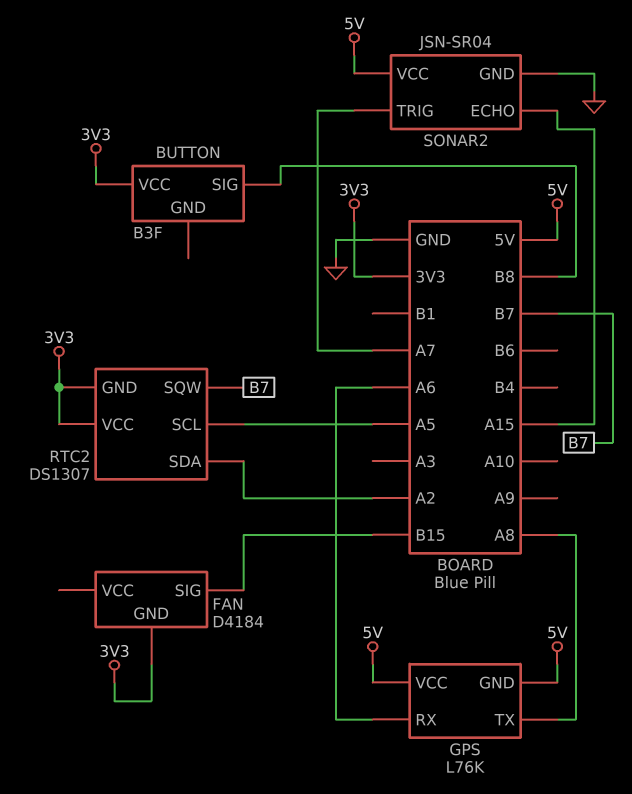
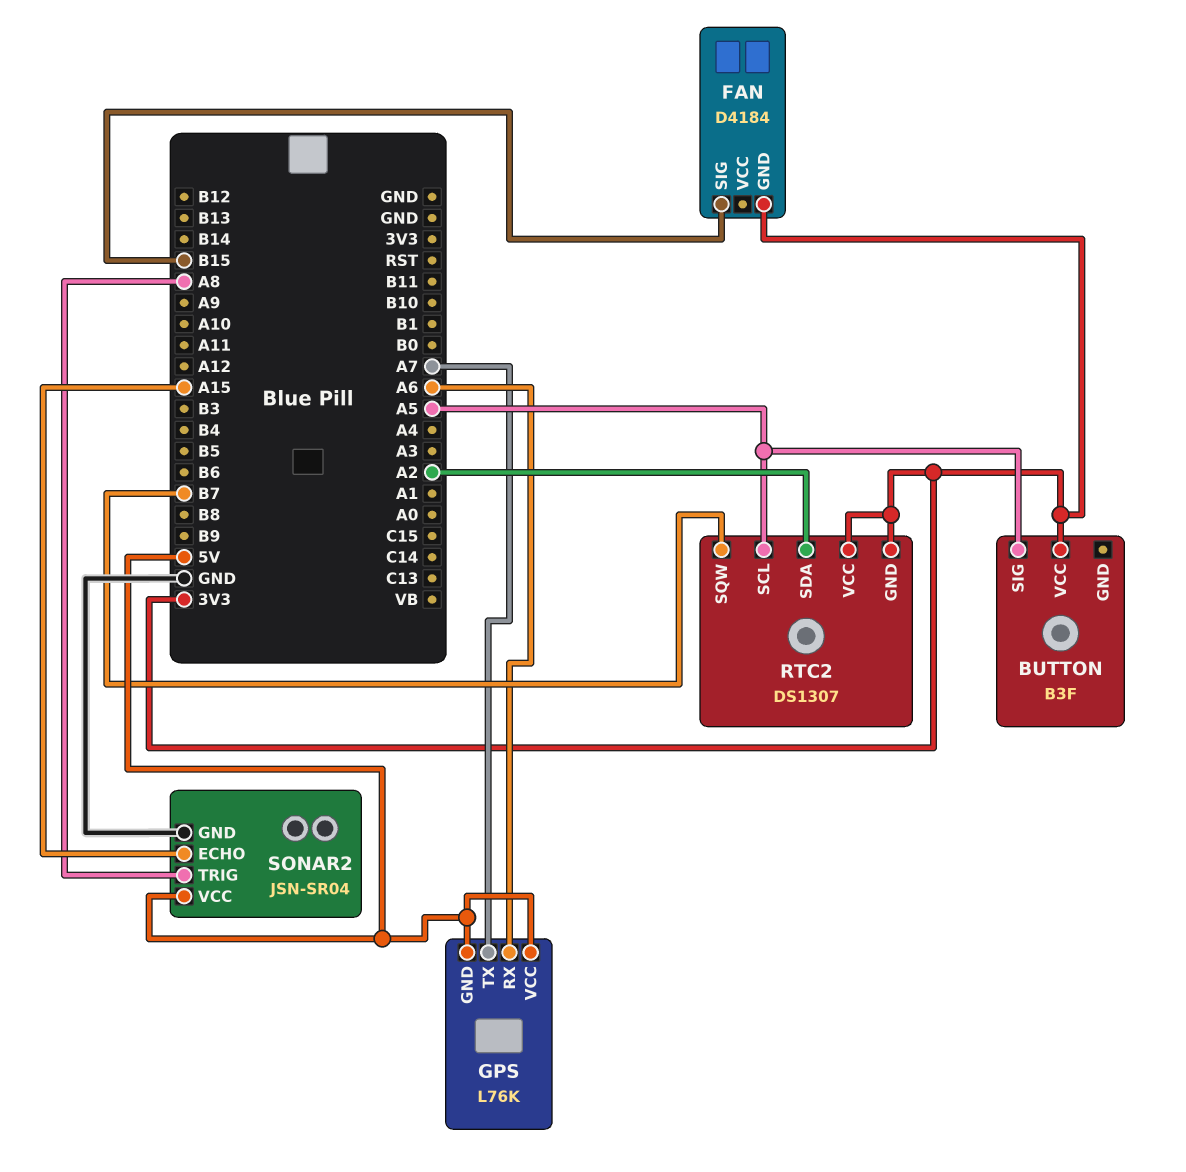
BUTTON pin SIG: B8 -> A5
GPS pin TX: A8 -> A7
SONAR2 pin TRIG: A7 -> A8

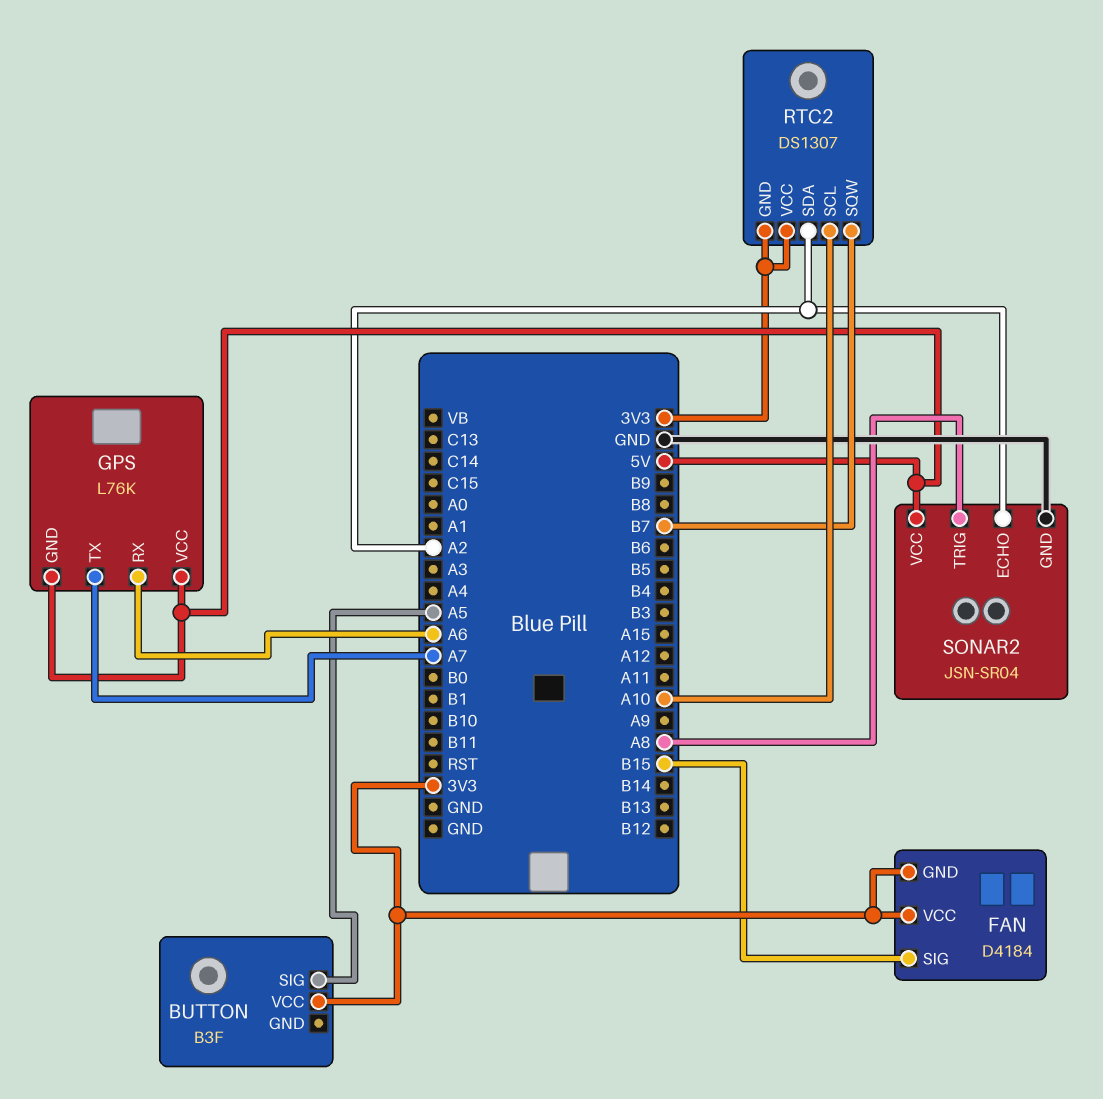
FAN pin VCC: none -> 3V3
RTC2 pin SCL: A5 -> A10
SONAR2 pin ECHO: A15 -> A2

